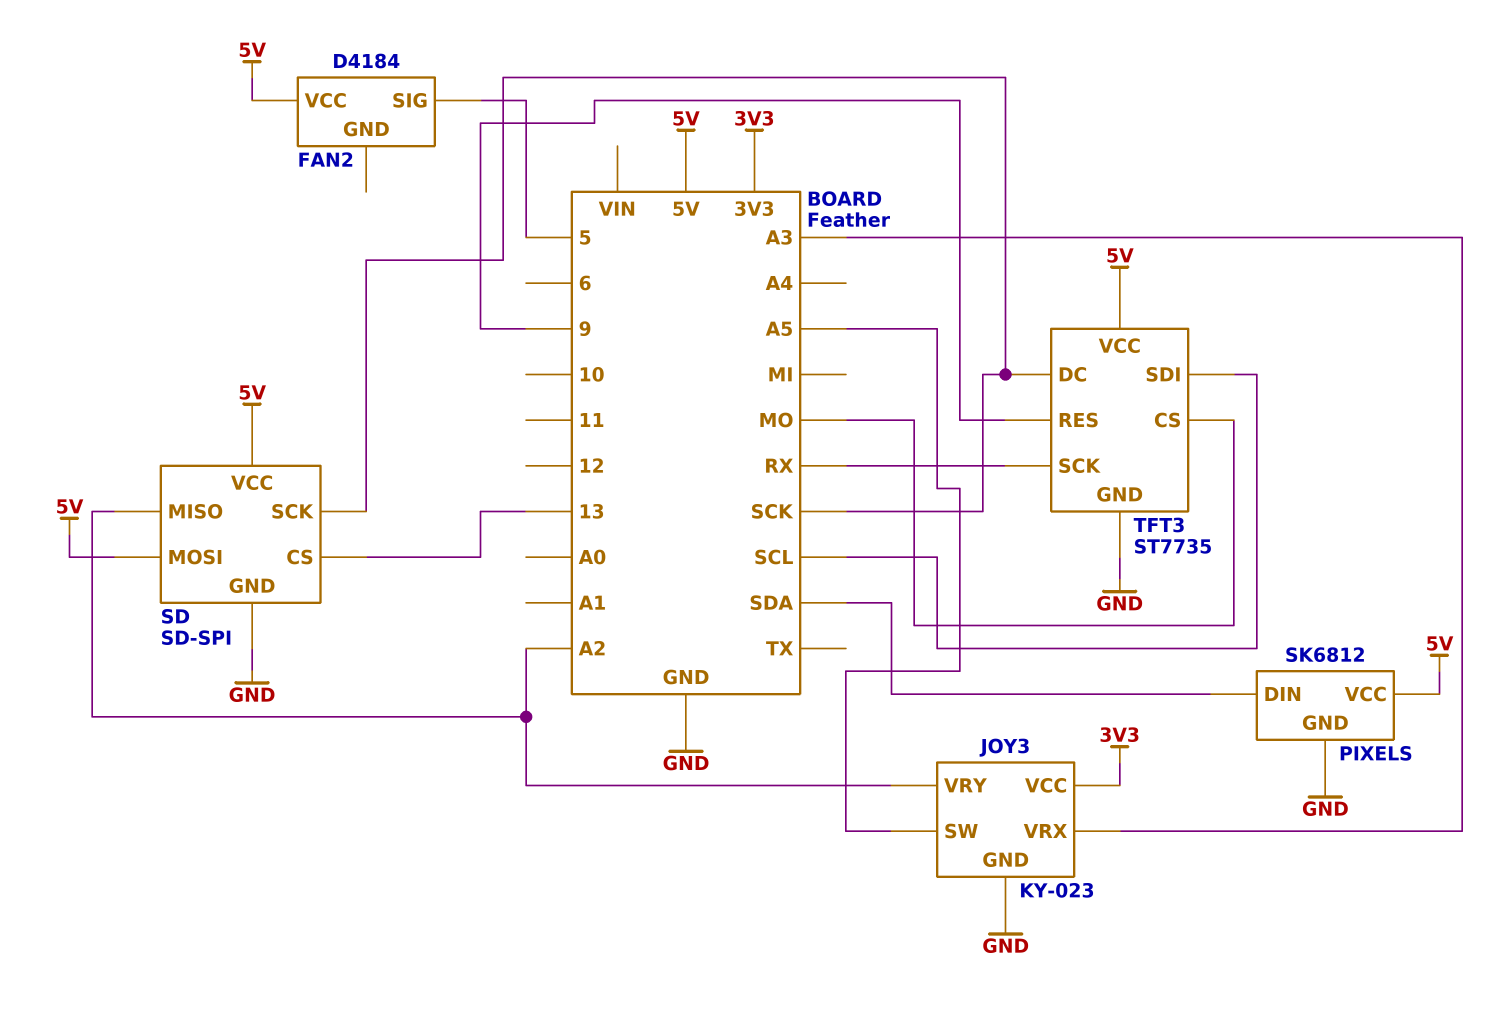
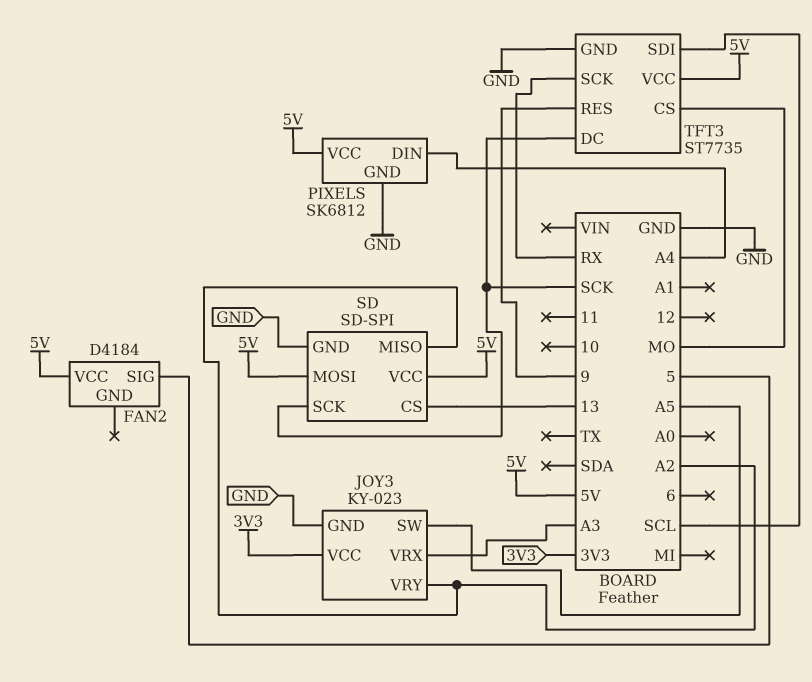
PIXELS pin DIN: SDA -> A4

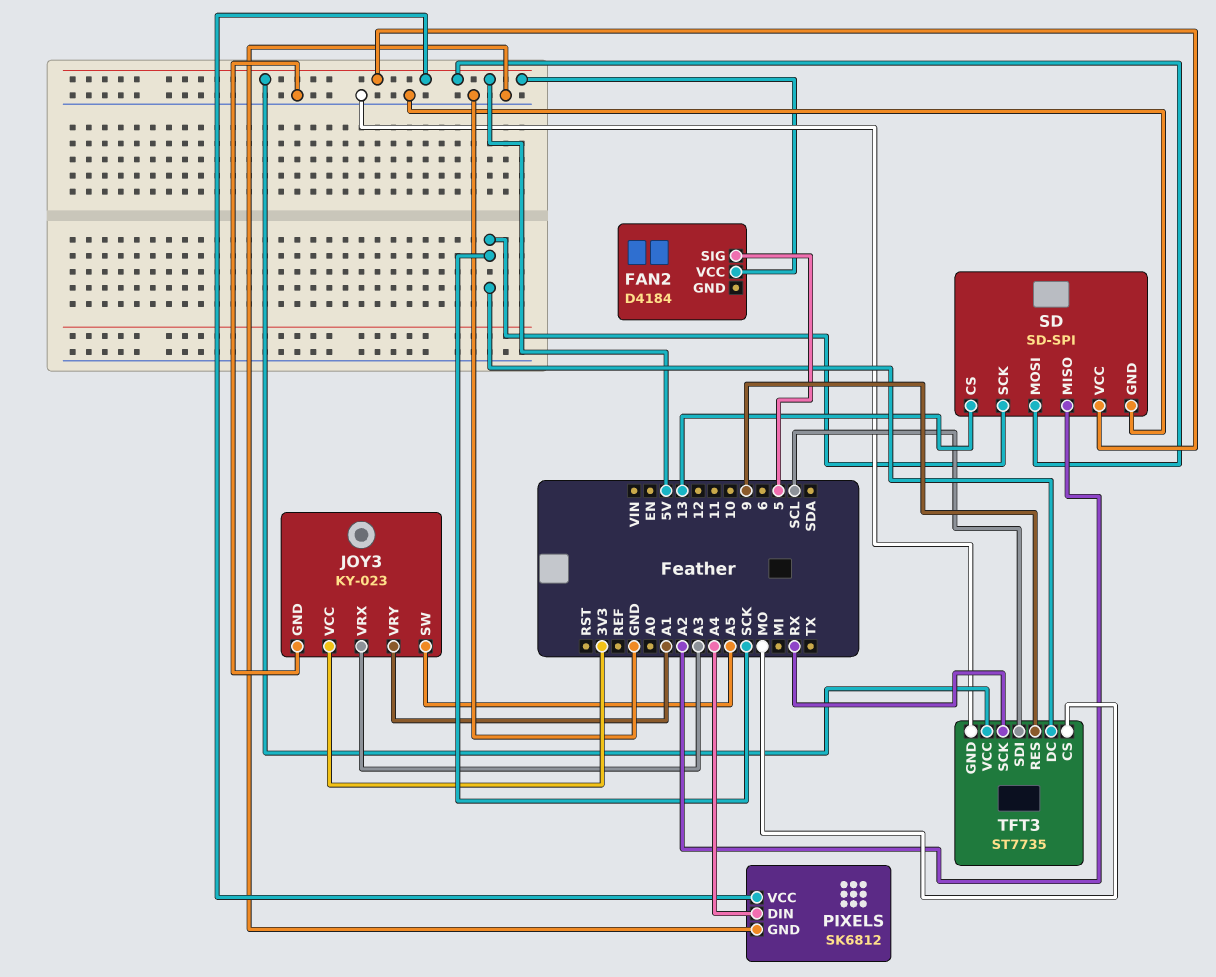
JOY3 pin VRY: A2 -> A1

